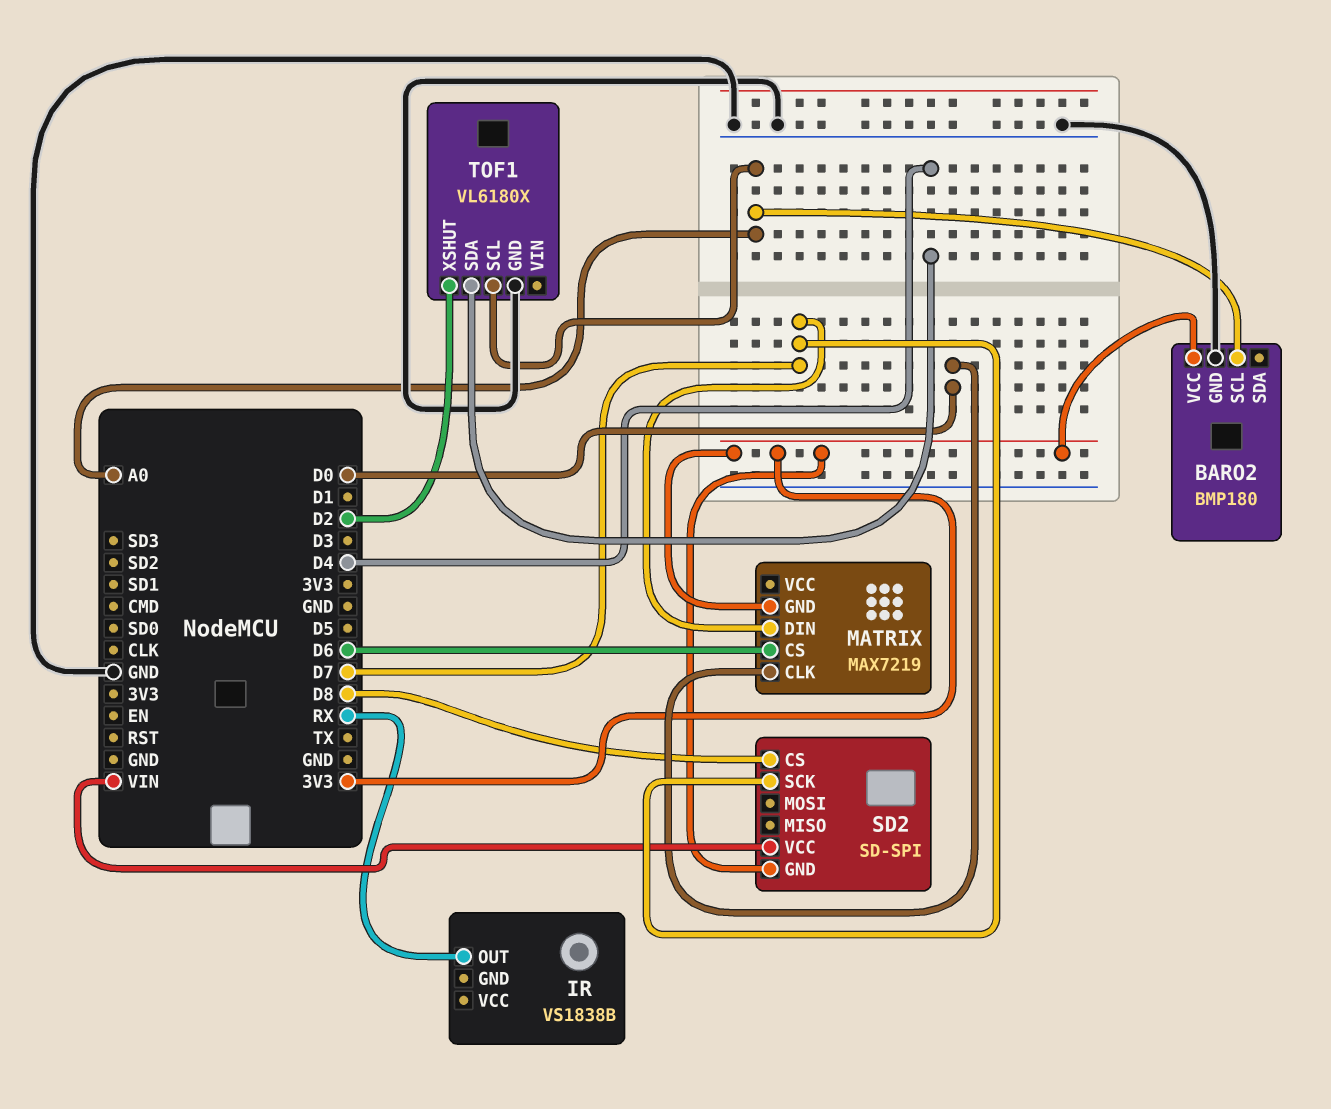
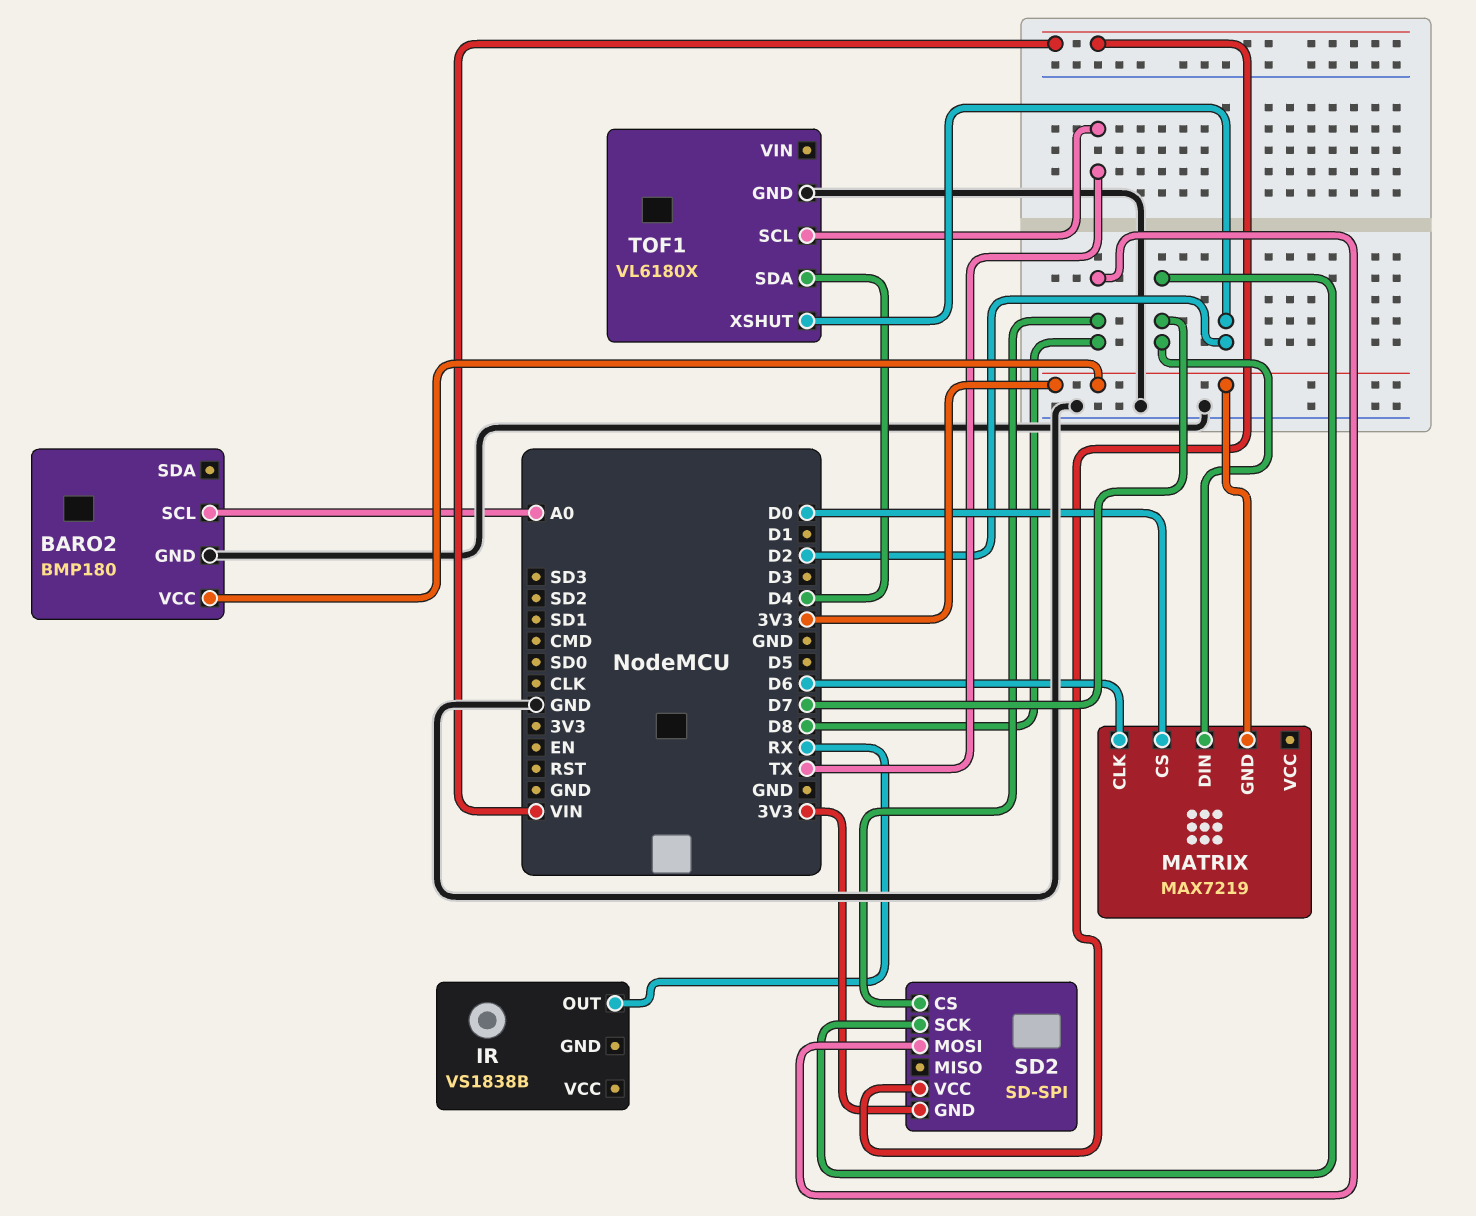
MATRIX pin CLK: D0 -> D6
MATRIX pin CS: D6 -> D0
SD2 pin MOSI: none -> D8
TOF1 pin SCL: A0 -> TX

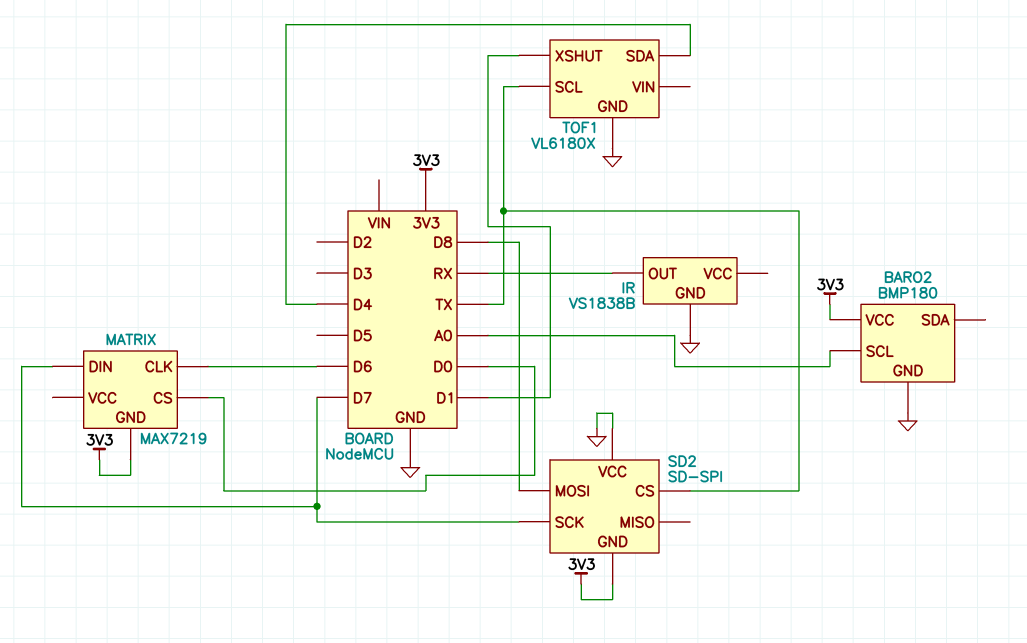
IR pin GND: none -> GND
SD2 pin CS: D8 -> TX
SD2 pin VCC: VIN -> GND
TOF1 pin XSHUT: D2 -> D1

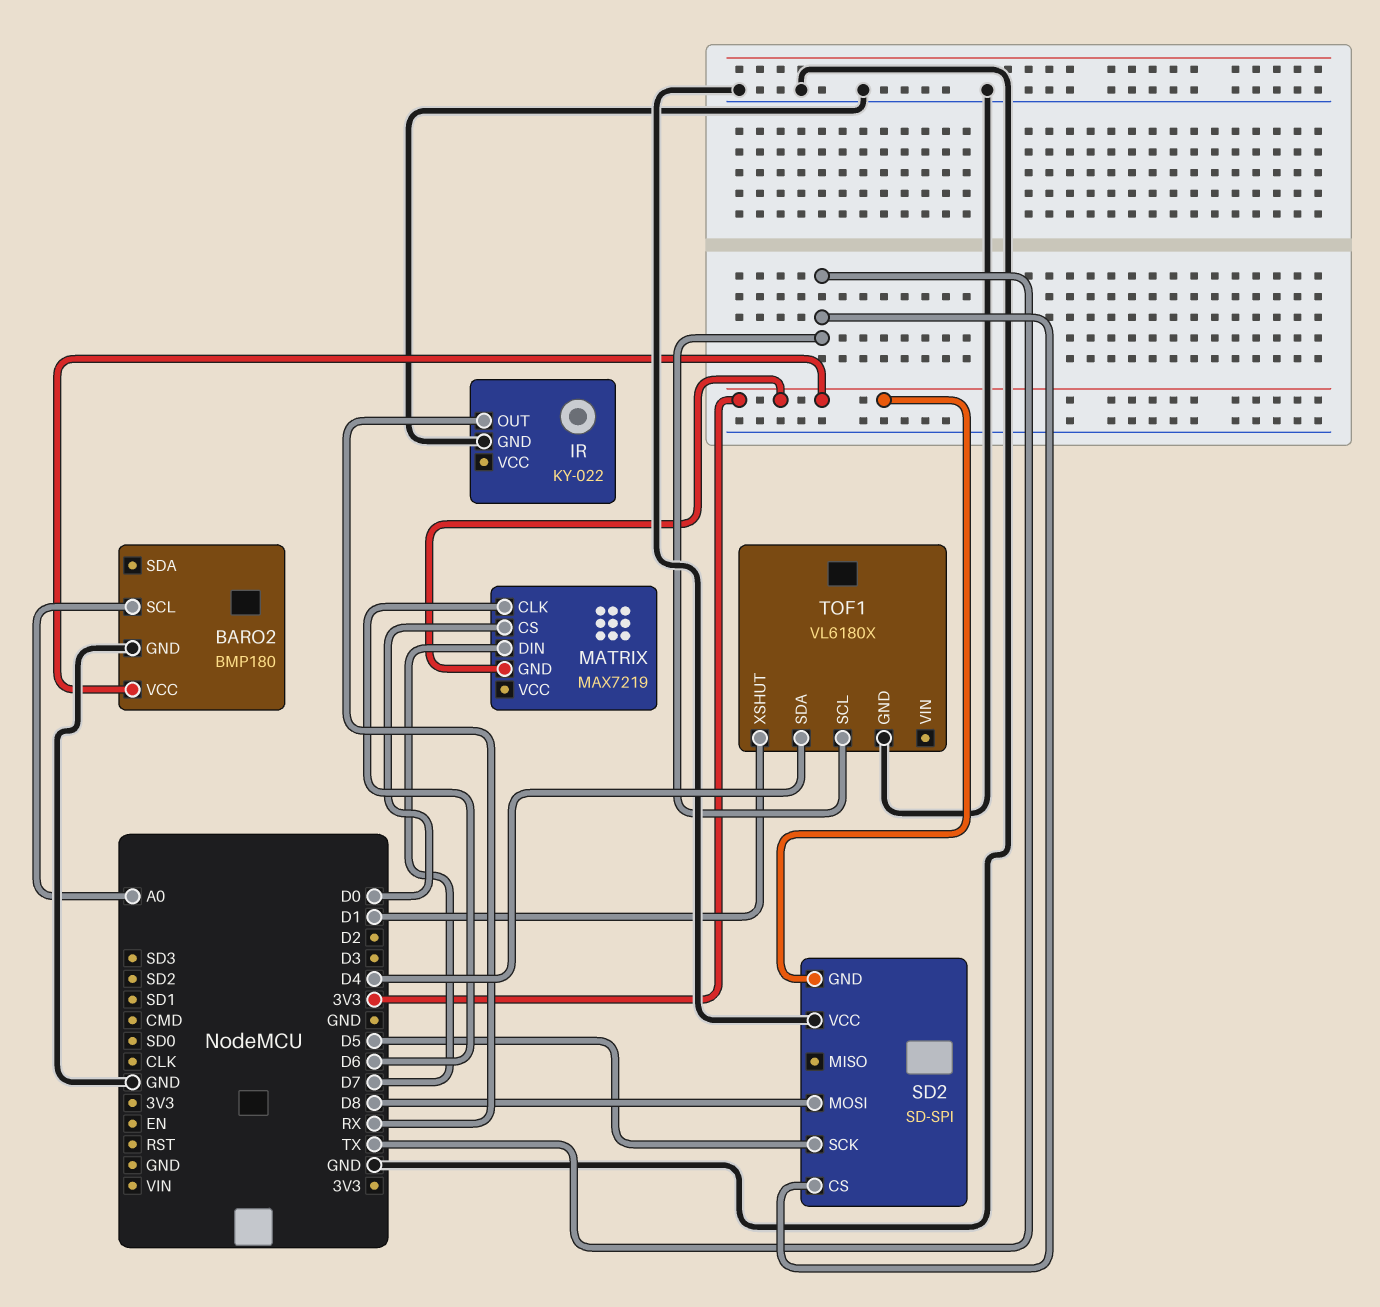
IR: VS1838B -> KY-022
SD2 pin SCK: D7 -> D5

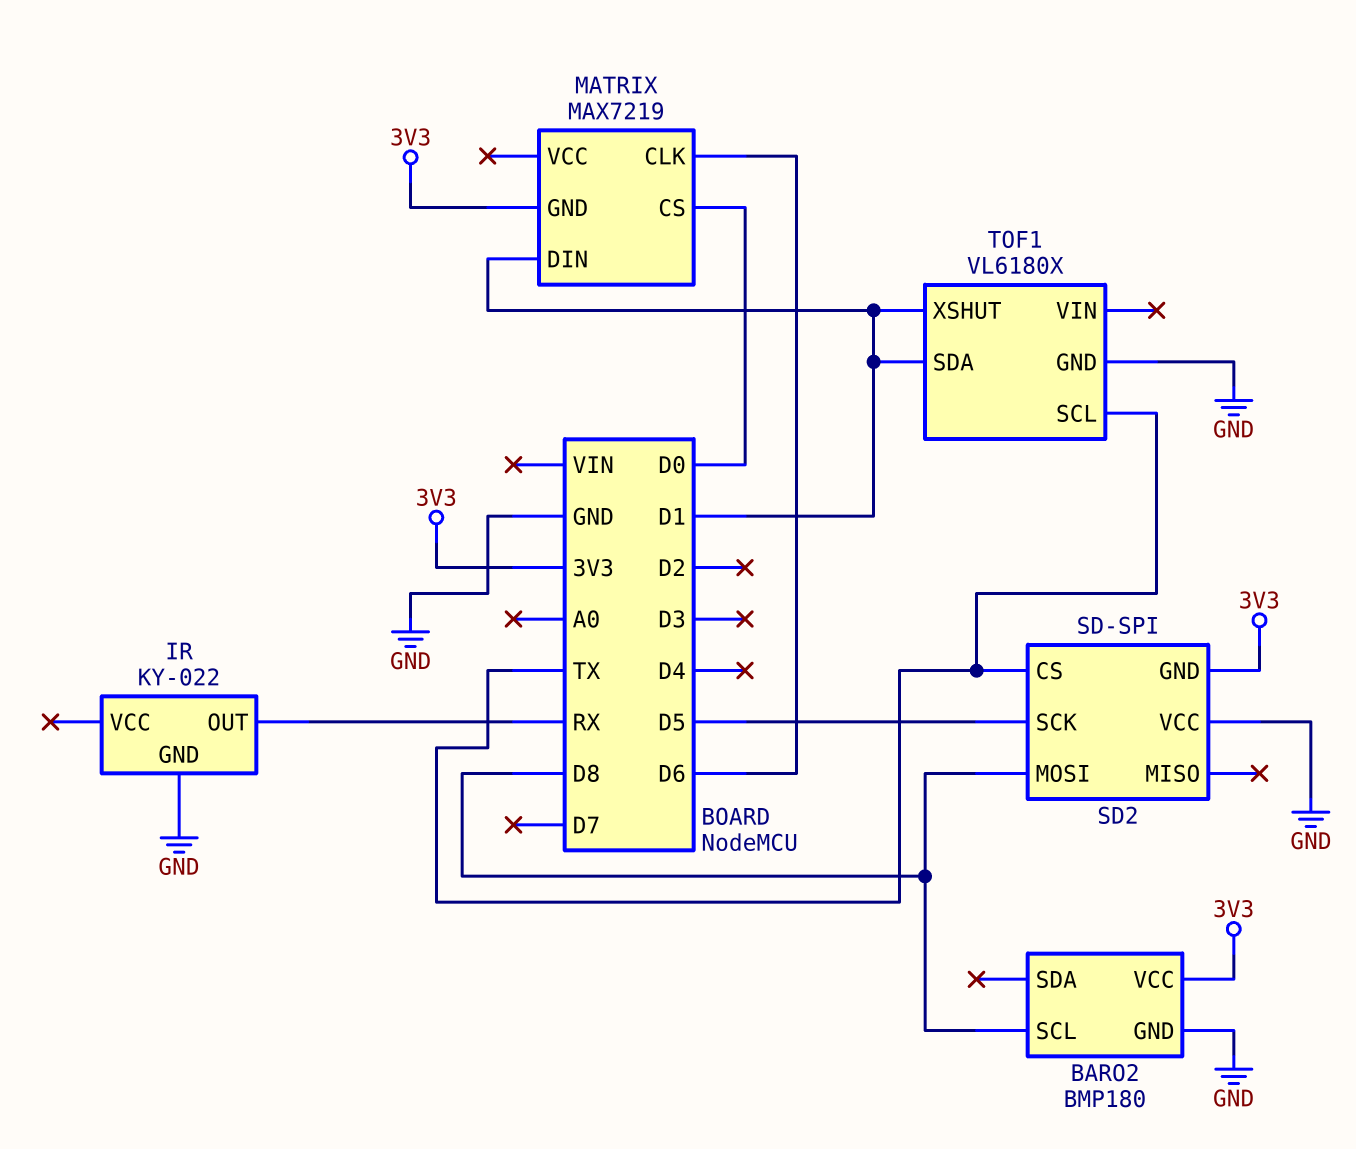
BARO2 pin SCL: A0 -> D8
MATRIX pin DIN: D7 -> D1
TOF1 pin SDA: D4 -> D1

